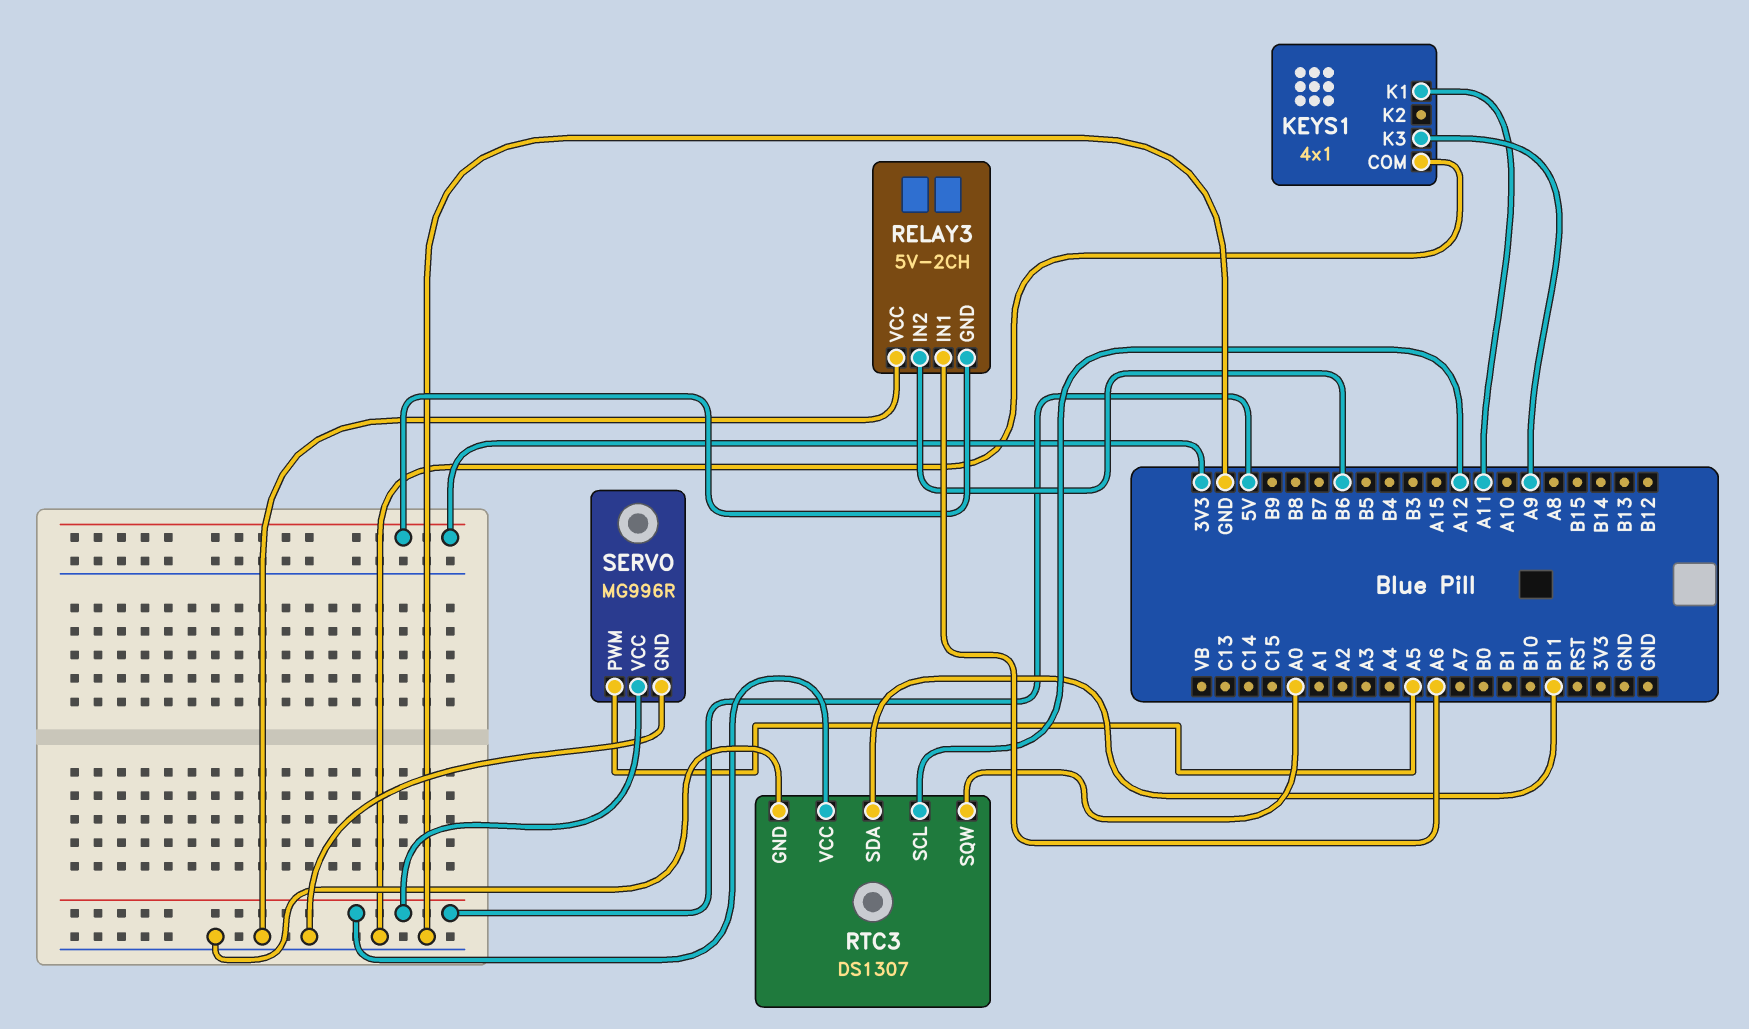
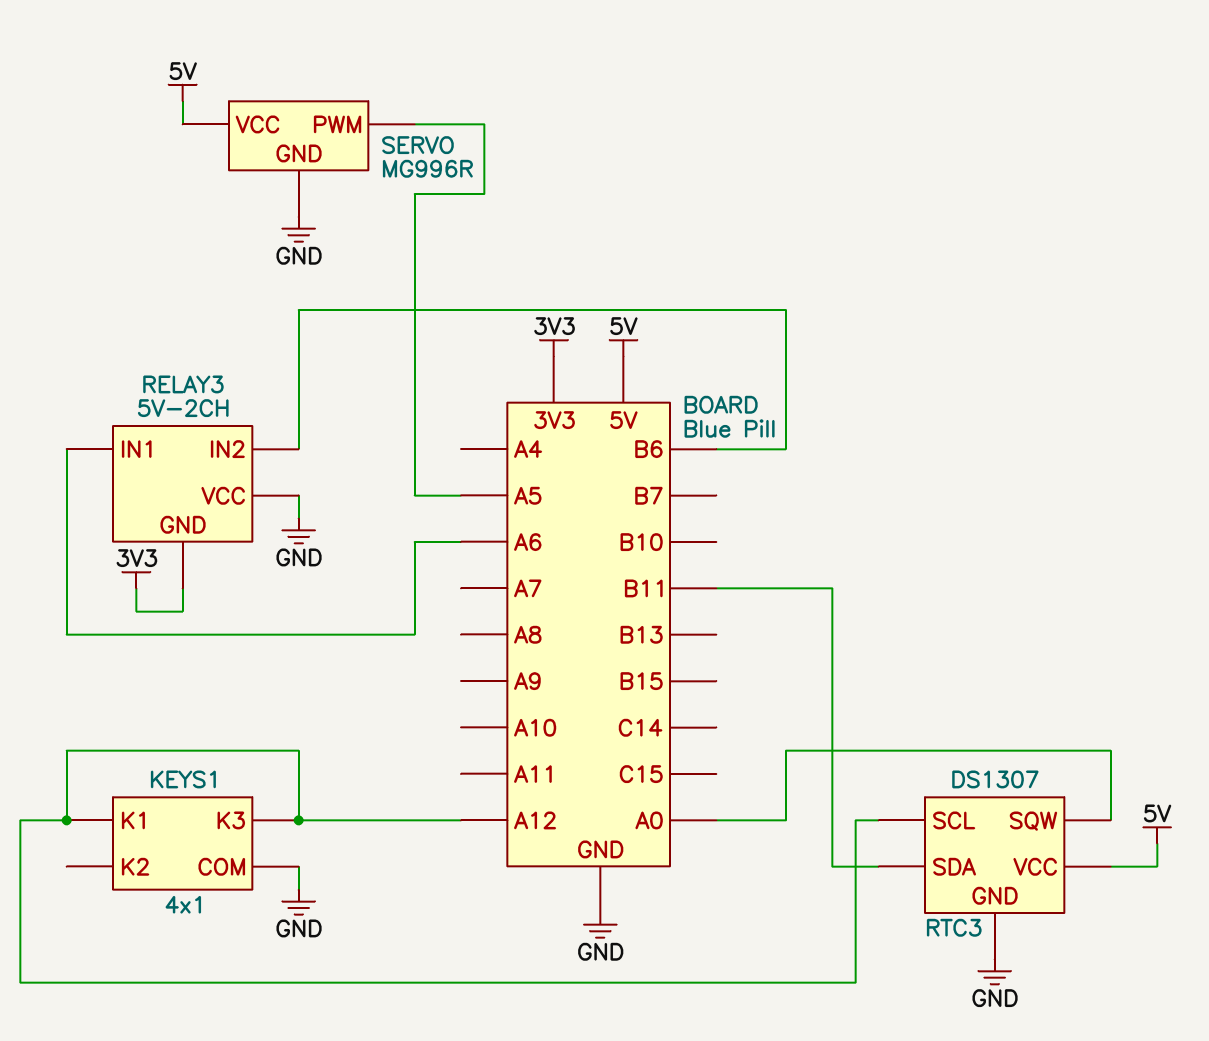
KEYS1 pin K1: A11 -> A12
KEYS1 pin K3: A9 -> A12

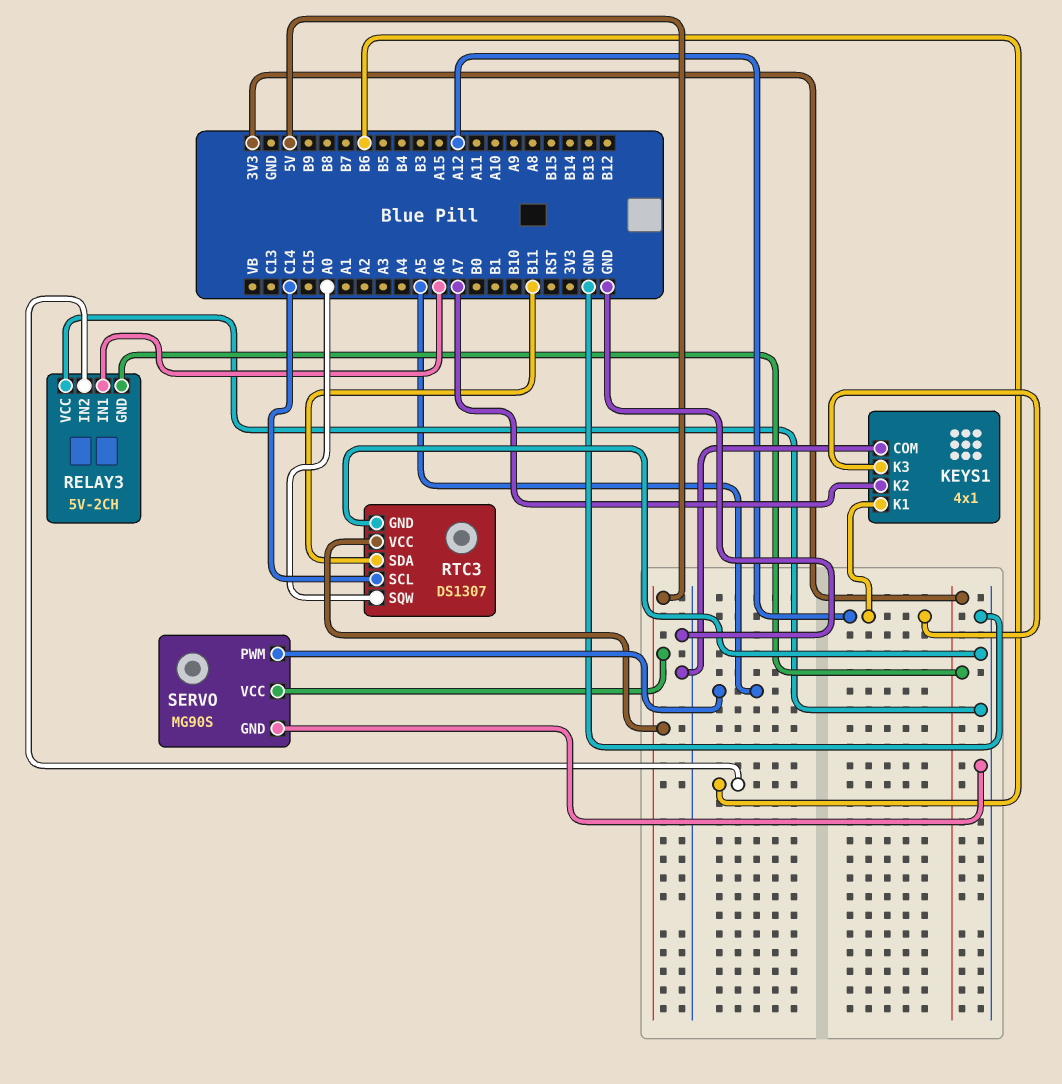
KEYS1 pin K2: none -> A7
RTC3 pin SCL: A12 -> C14
SERVO: MG996R -> MG90S

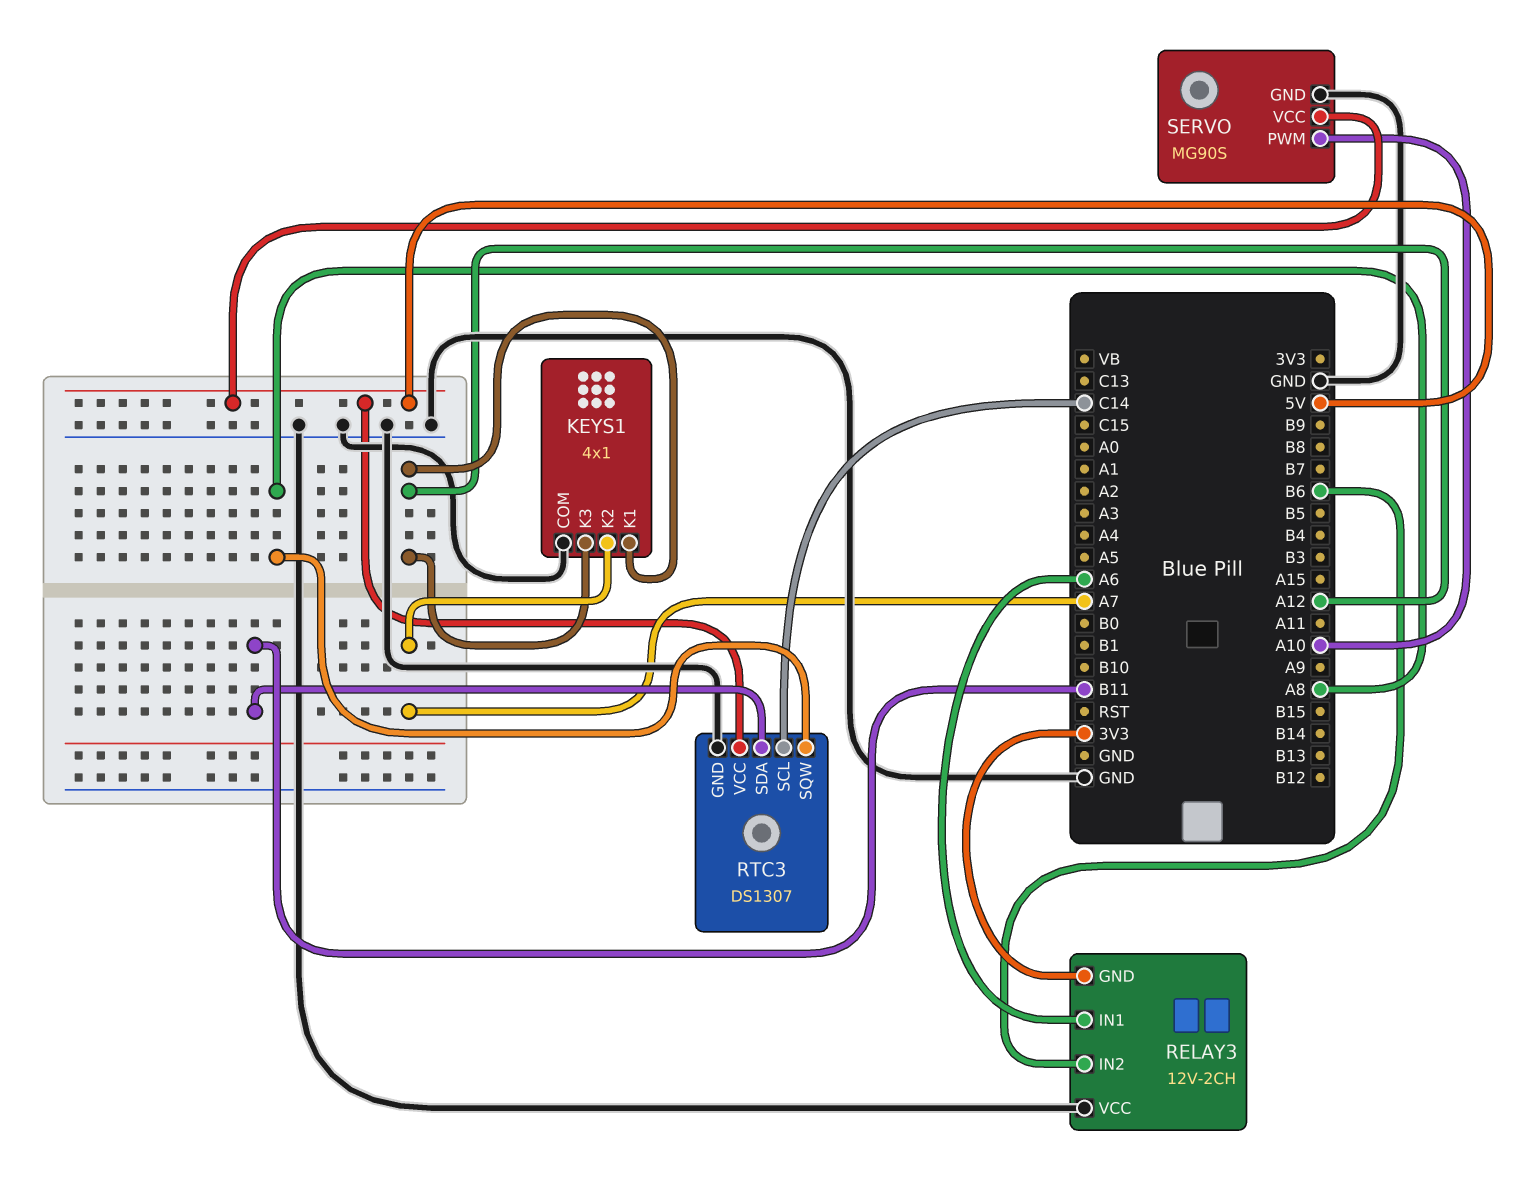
RELAY3: 5V-2CH -> 12V-2CH
RTC3 pin SQW: A0 -> A8
SERVO pin PWM: A5 -> A10

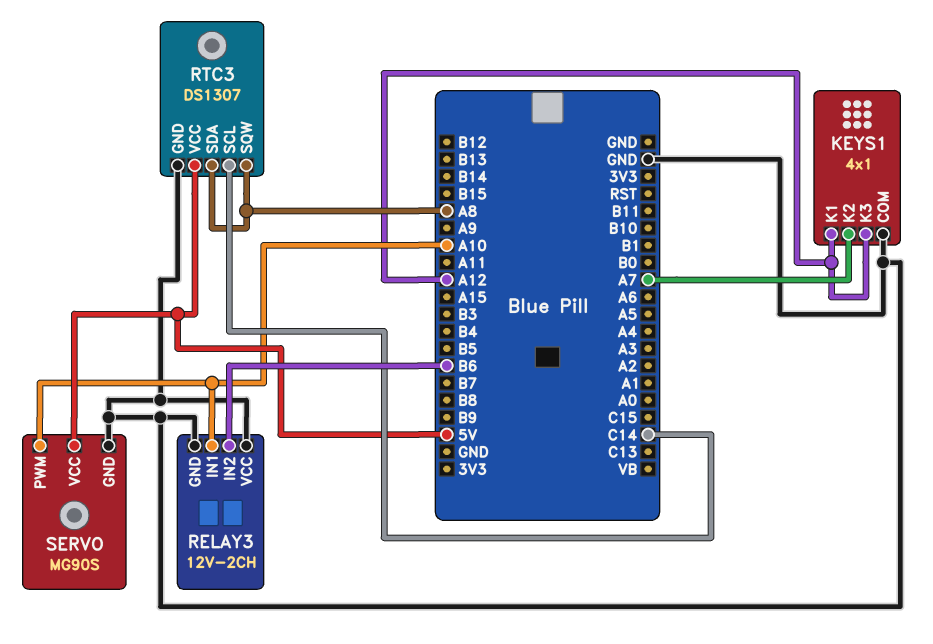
RELAY3 pin GND: 3V3 -> GND
RELAY3 pin IN1: A6 -> A10
RTC3 pin SDA: B11 -> A8

